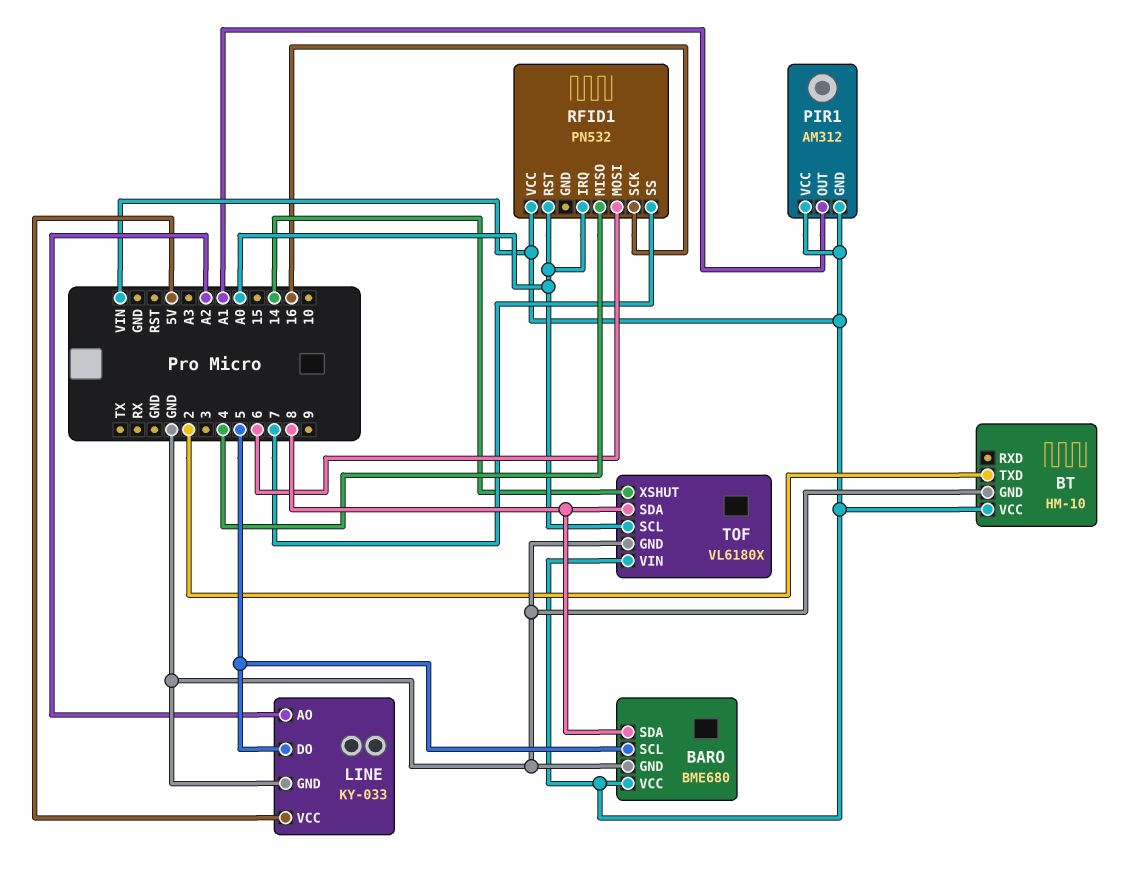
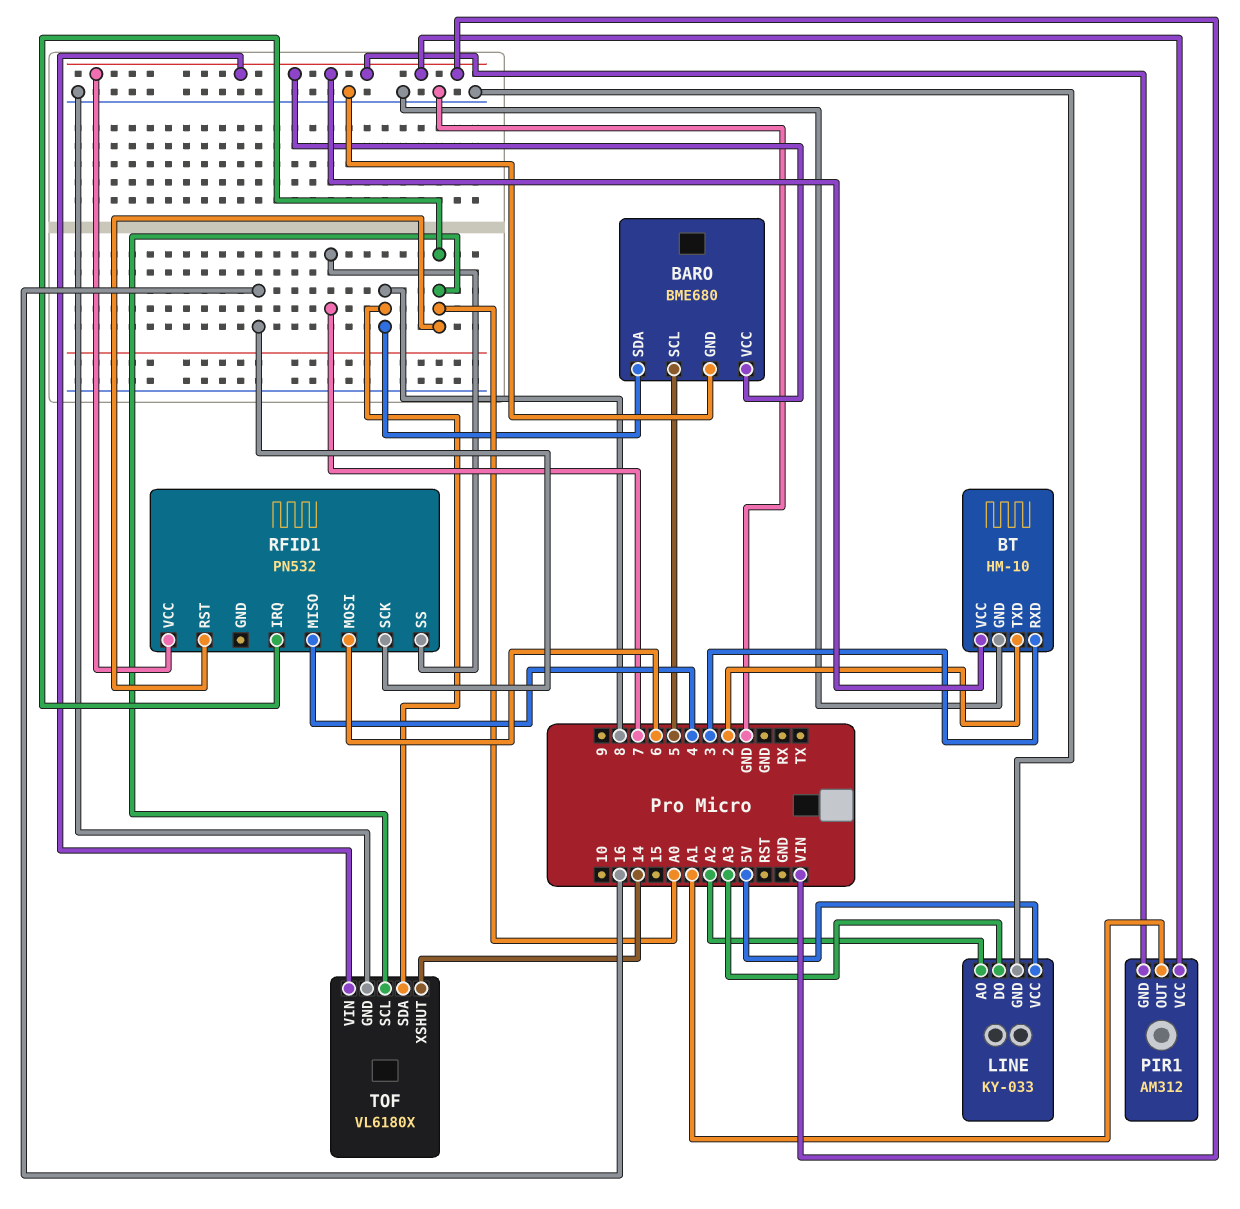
BT pin RXD: none -> 3
LINE pin DO: 5 -> A3

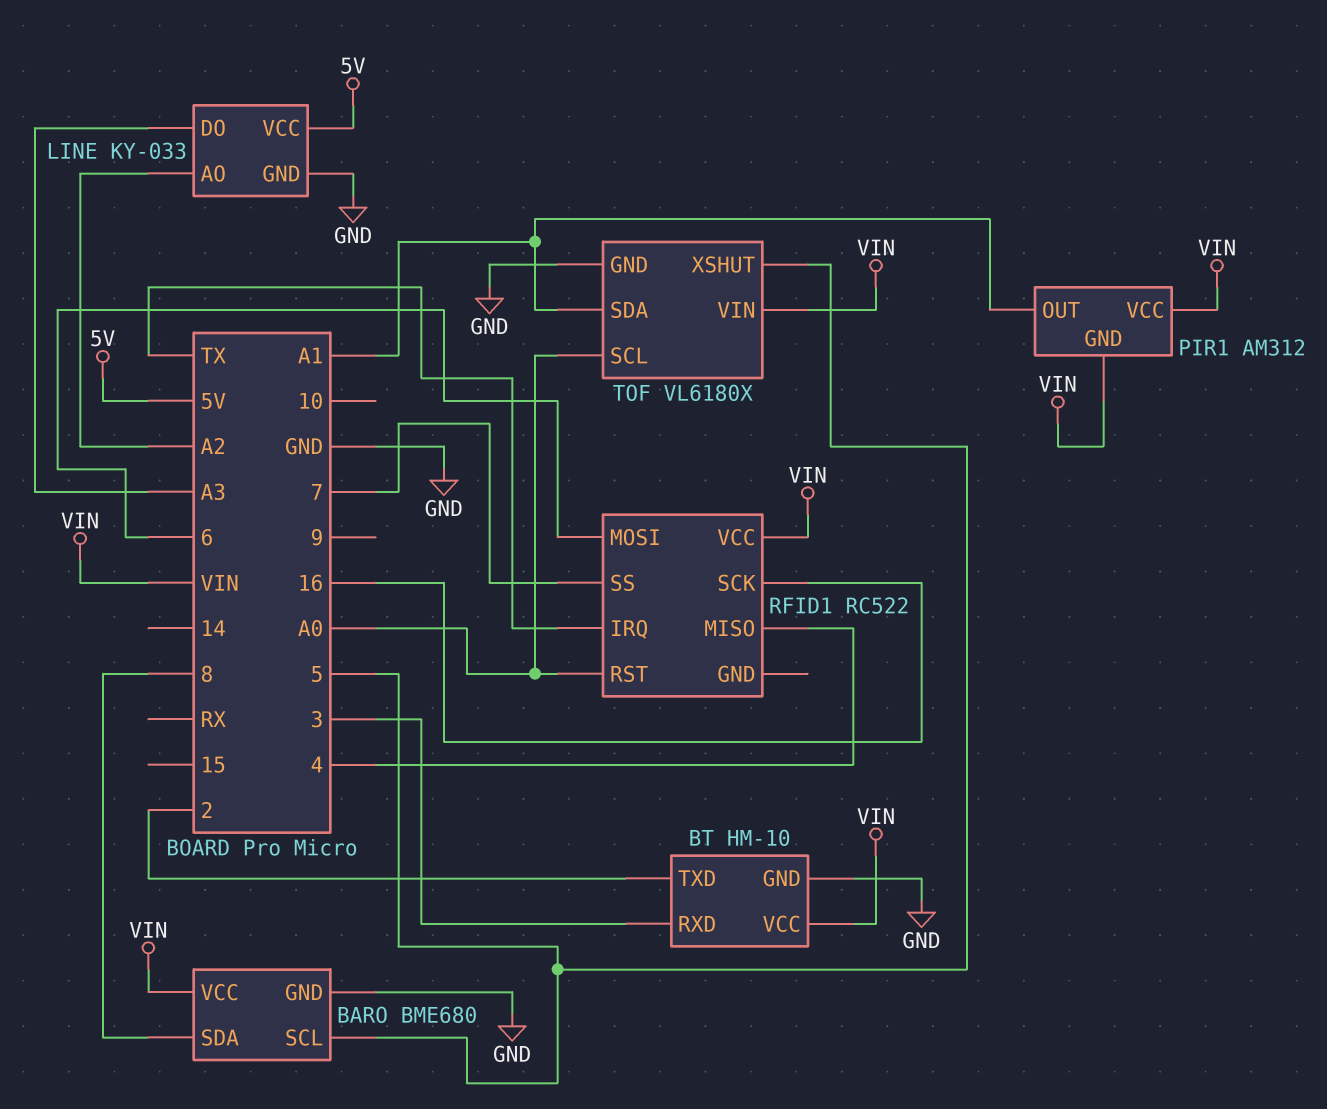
RFID1: PN532 -> RC522
RFID1 pin IRQ: A0 -> TX
TOF pin SDA: 8 -> A1
TOF pin XSHUT: 14 -> 5

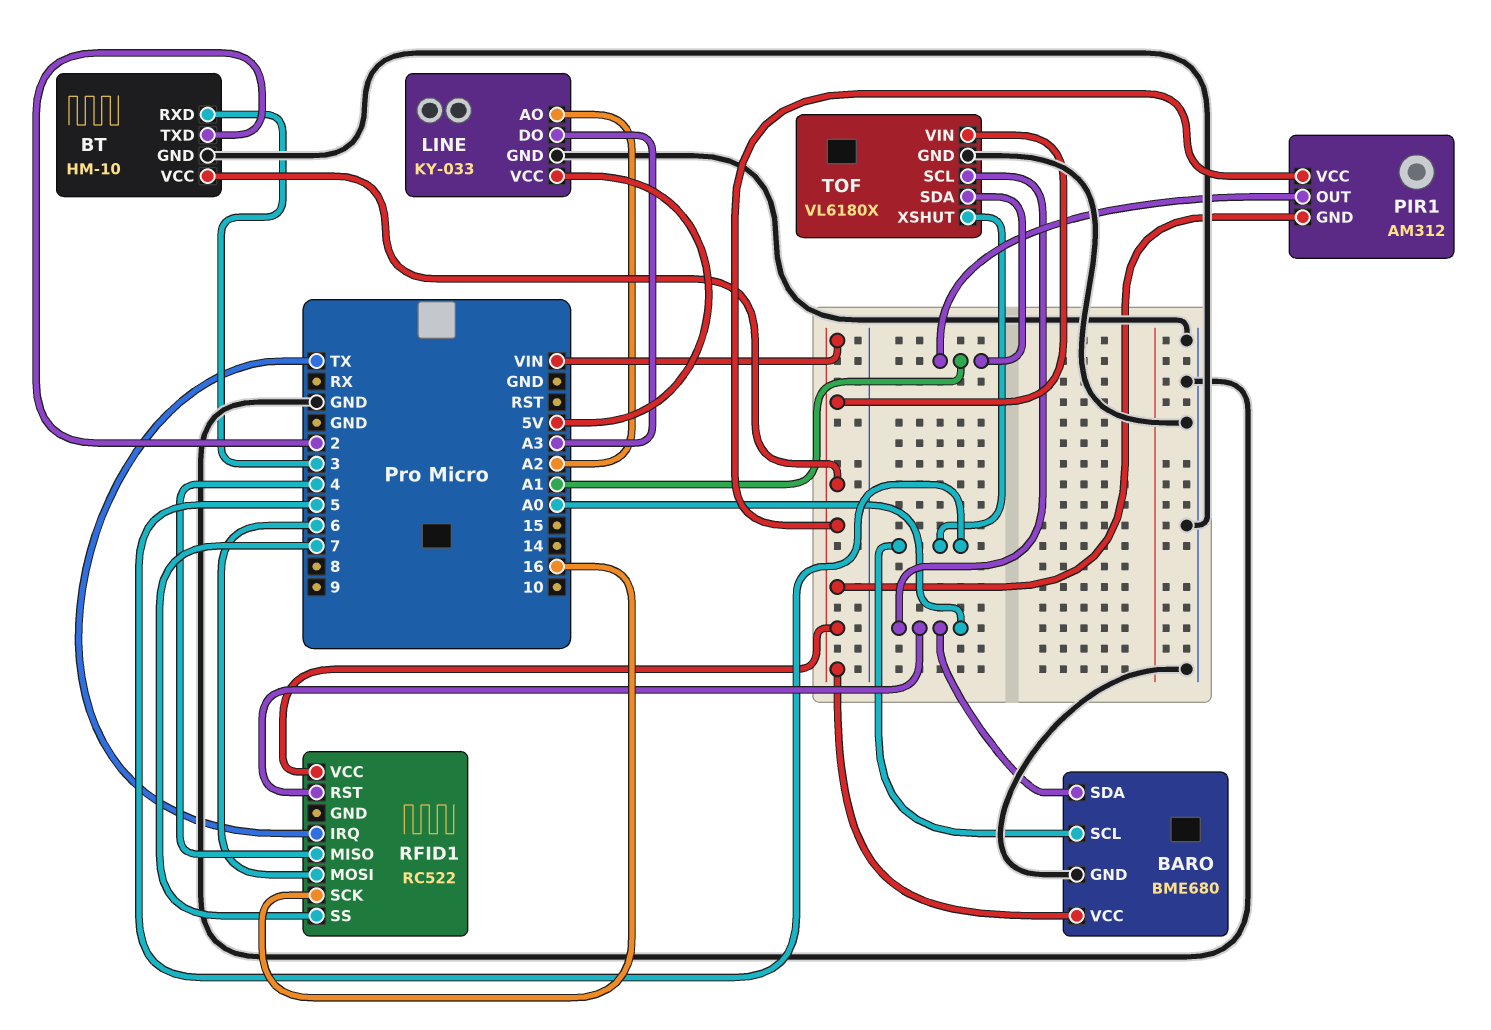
BARO pin SDA: 8 -> A0

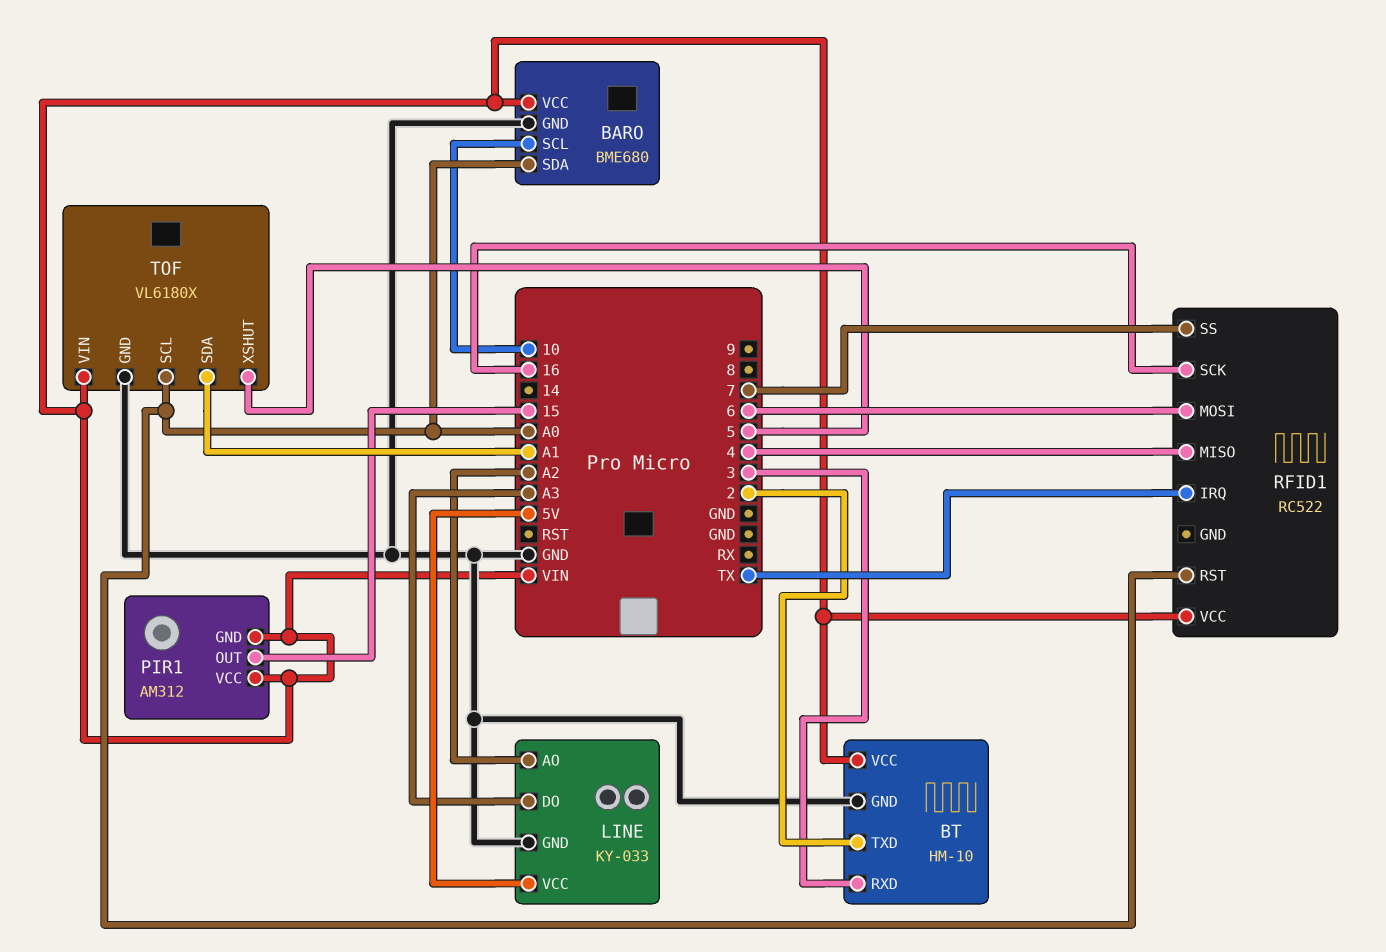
BARO pin SCL: 5 -> 10
PIR1 pin OUT: A1 -> 15

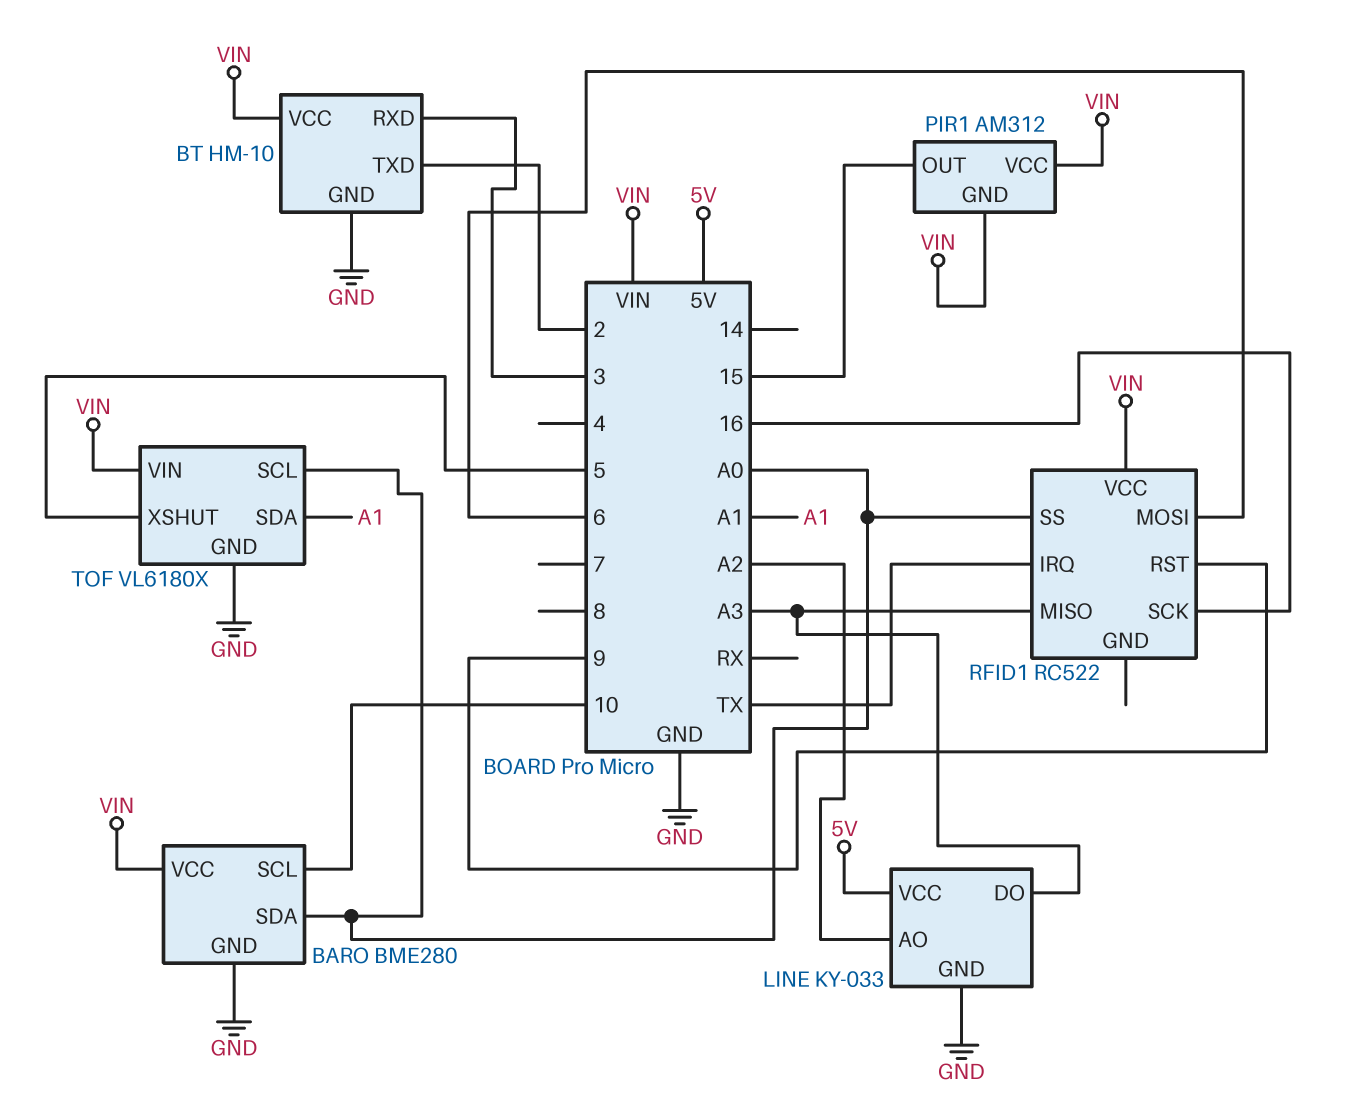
BARO: BME680 -> BME280
RFID1 pin MISO: 4 -> A3
RFID1 pin RST: A0 -> 9
RFID1 pin SS: 7 -> A0

